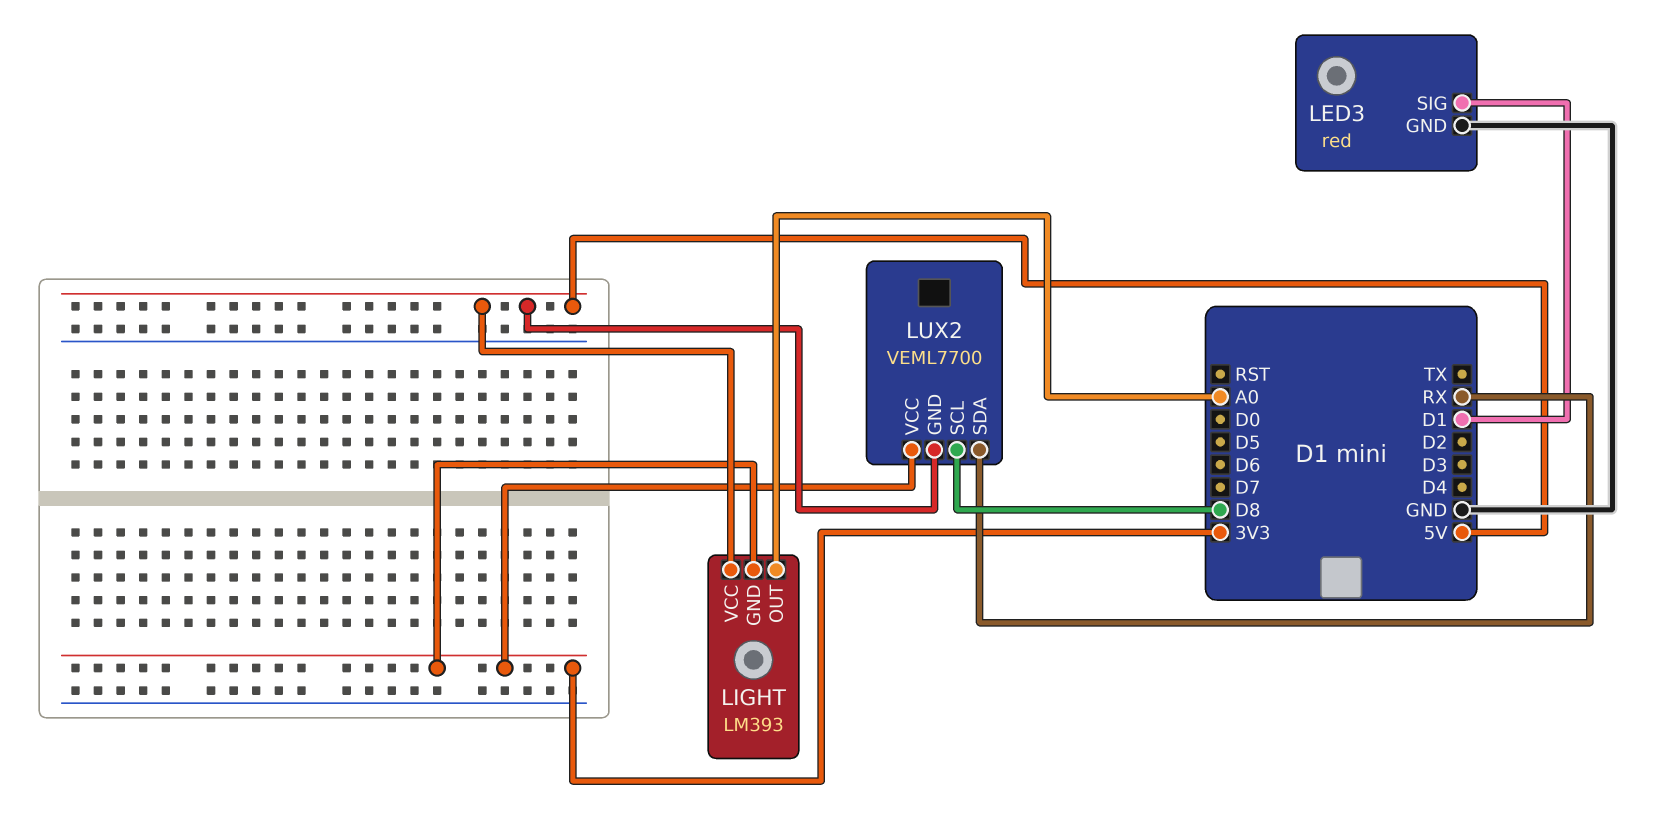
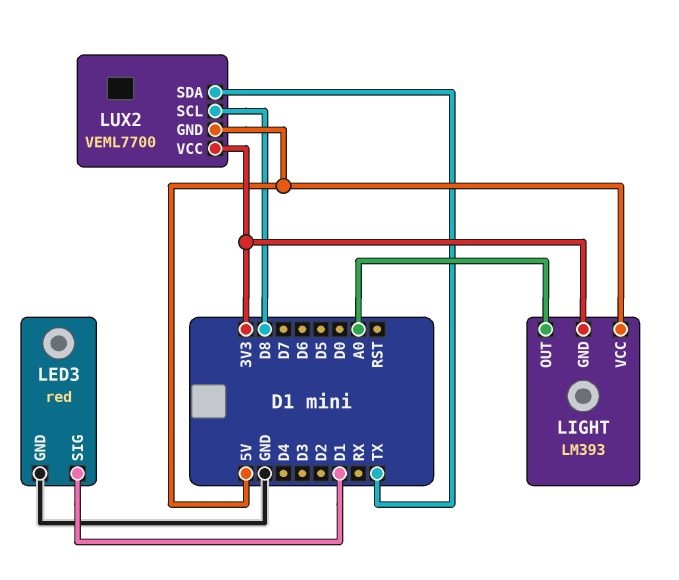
LUX2 pin SDA: RX -> TX

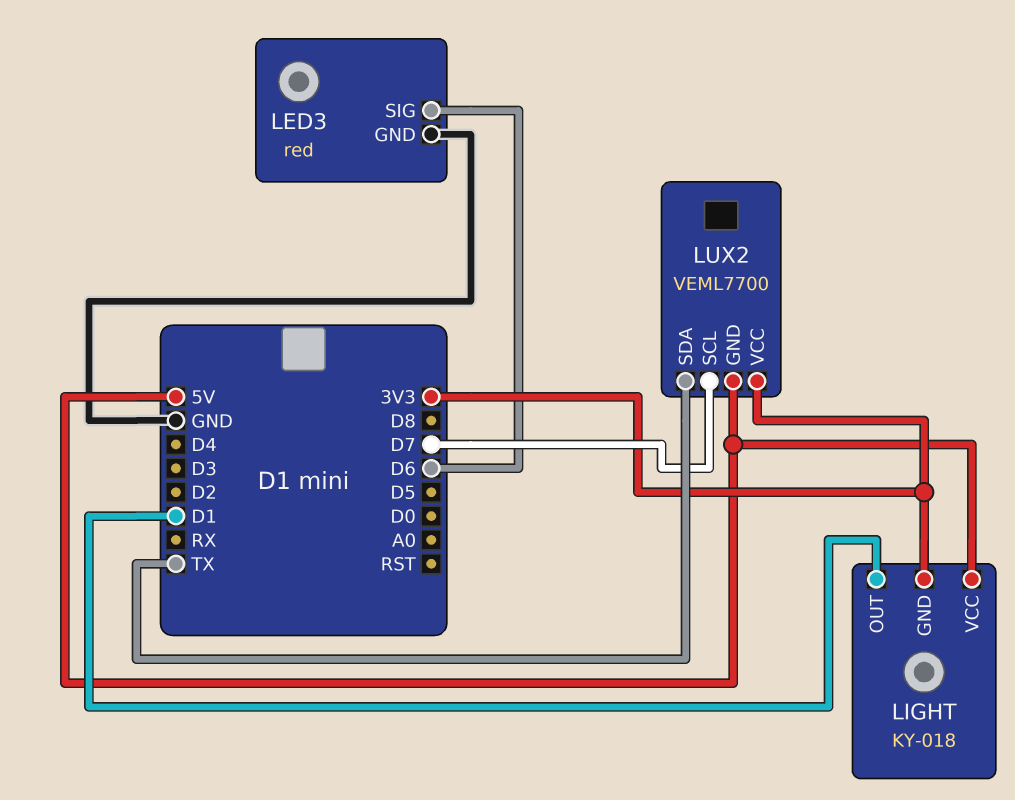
LED3 pin SIG: D1 -> D6
LIGHT: LM393 -> KY-018
LIGHT pin OUT: A0 -> D1
LUX2 pin SCL: D8 -> D7

